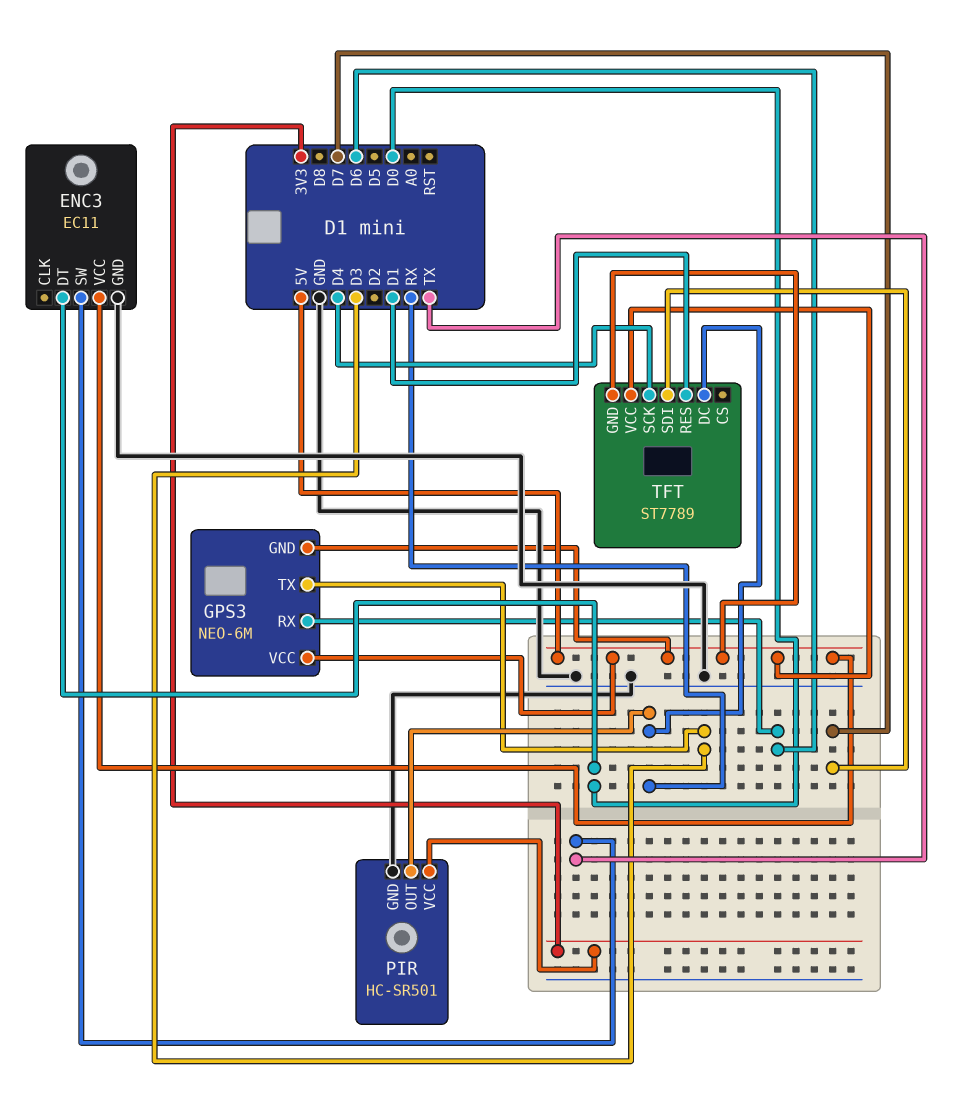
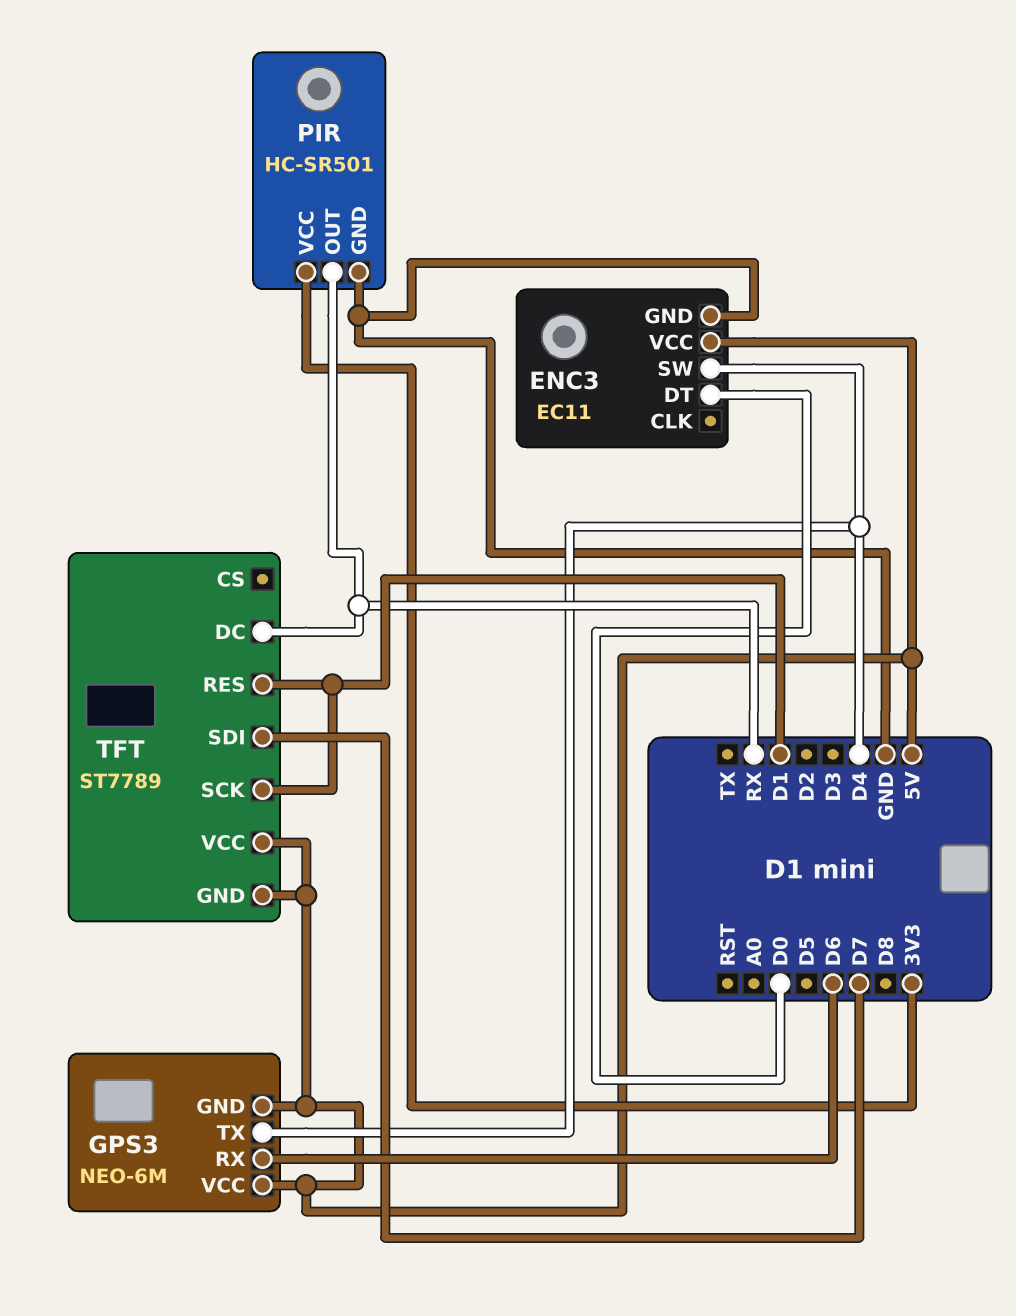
ENC3 pin SW: TX -> D4
GPS3 pin TX: D3 -> D4
TFT pin SCK: D4 -> D1

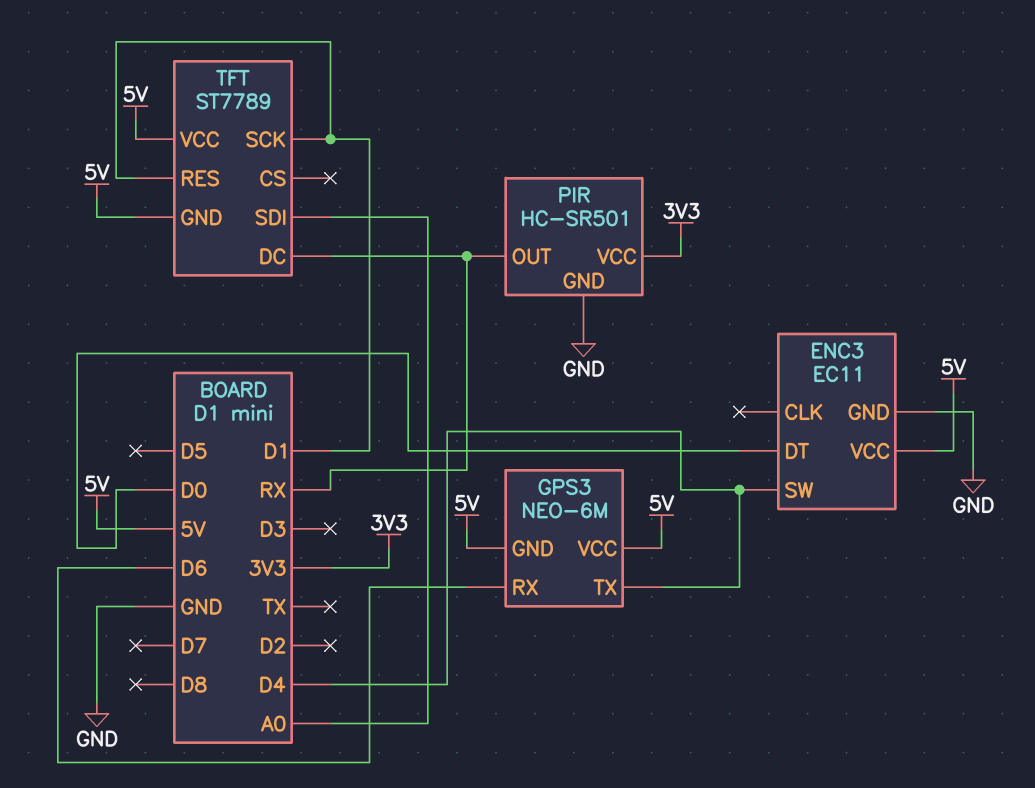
TFT pin SDI: D7 -> A0

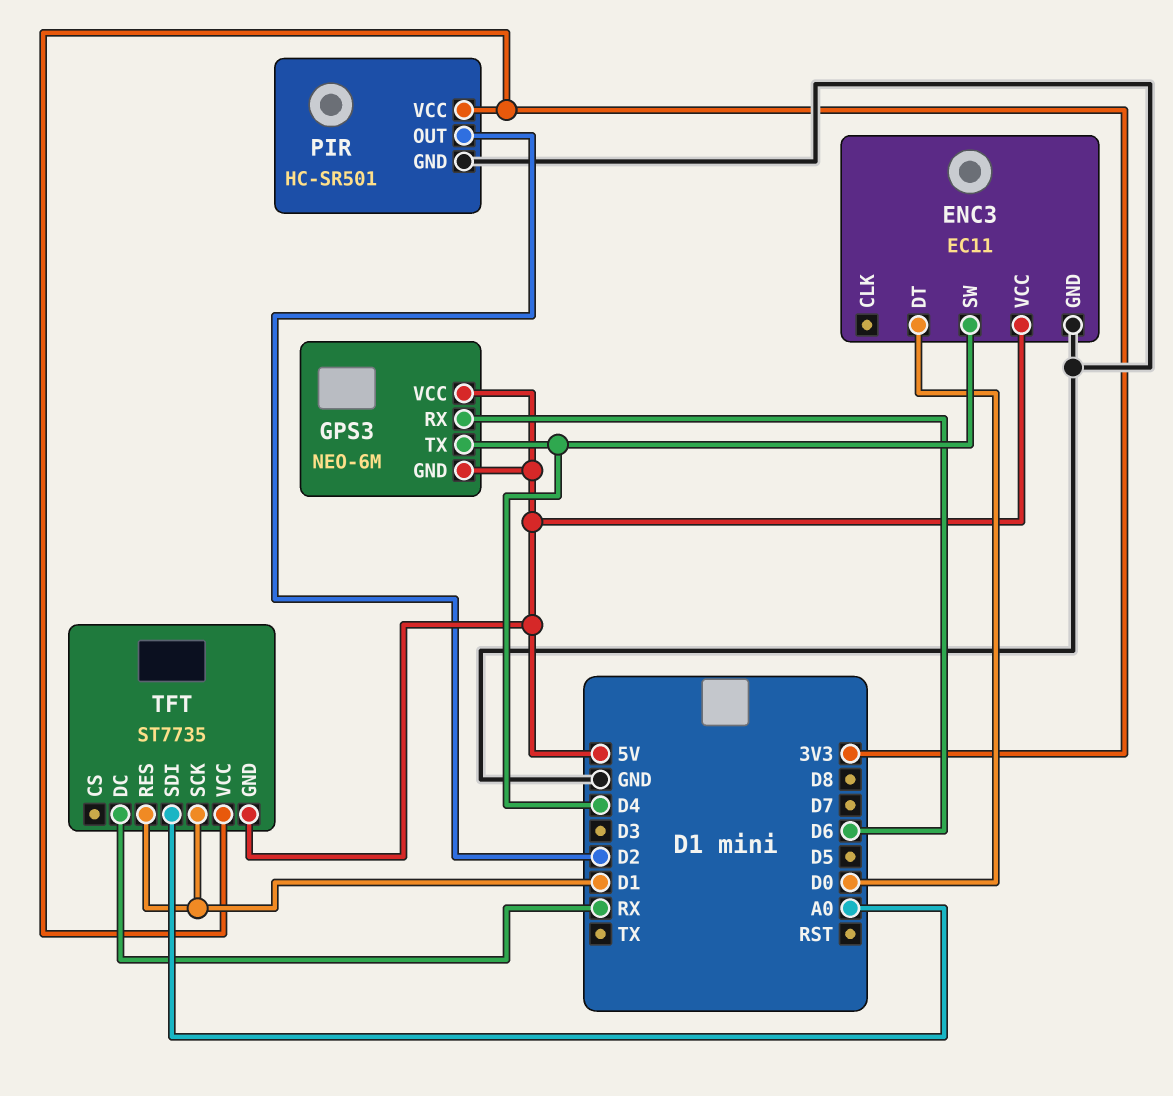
PIR pin OUT: RX -> D2
TFT: ST7789 -> ST7735
TFT pin VCC: 5V -> 3V3

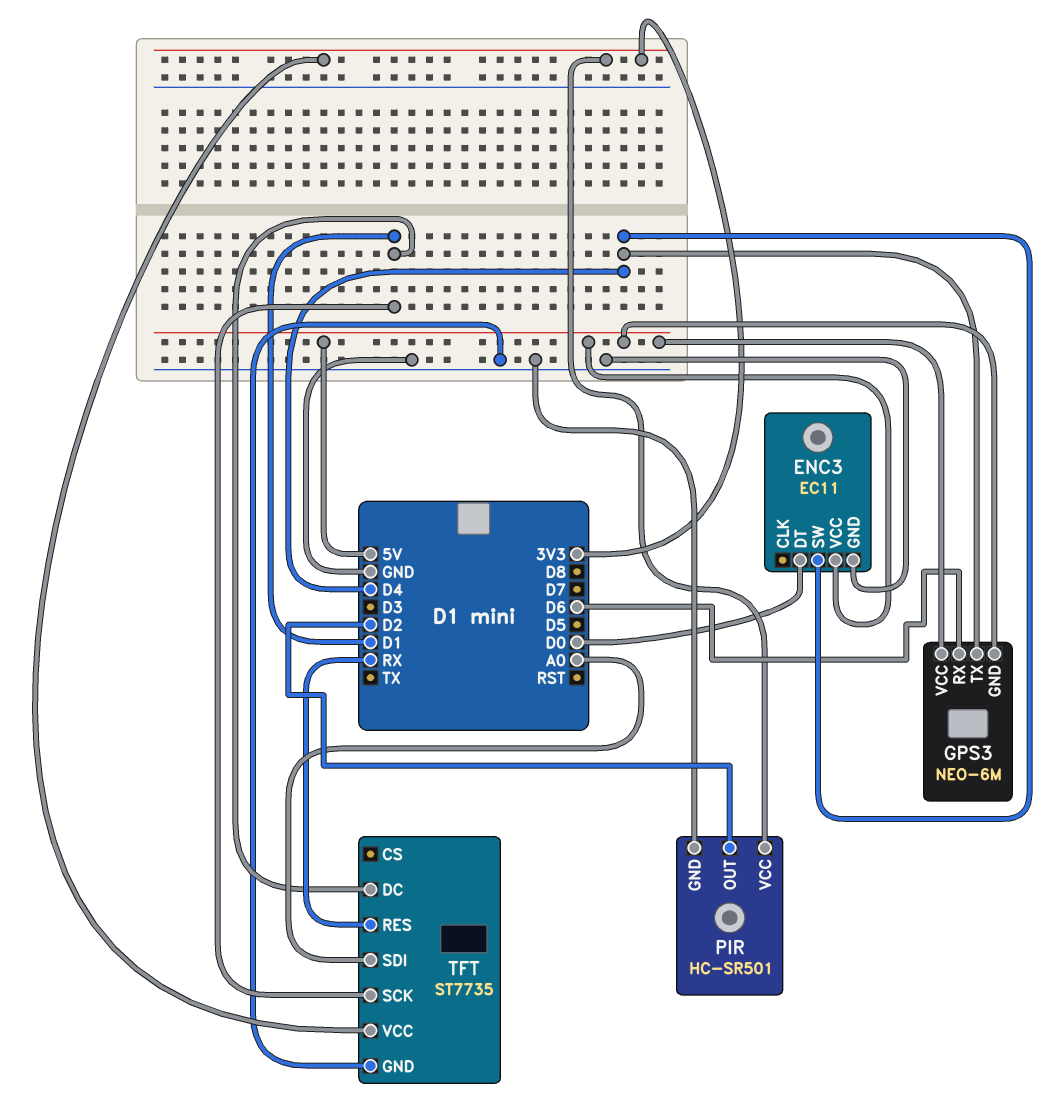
TFT pin DC: RX -> D1
TFT pin GND: 5V -> GND
TFT pin RES: D1 -> RX

